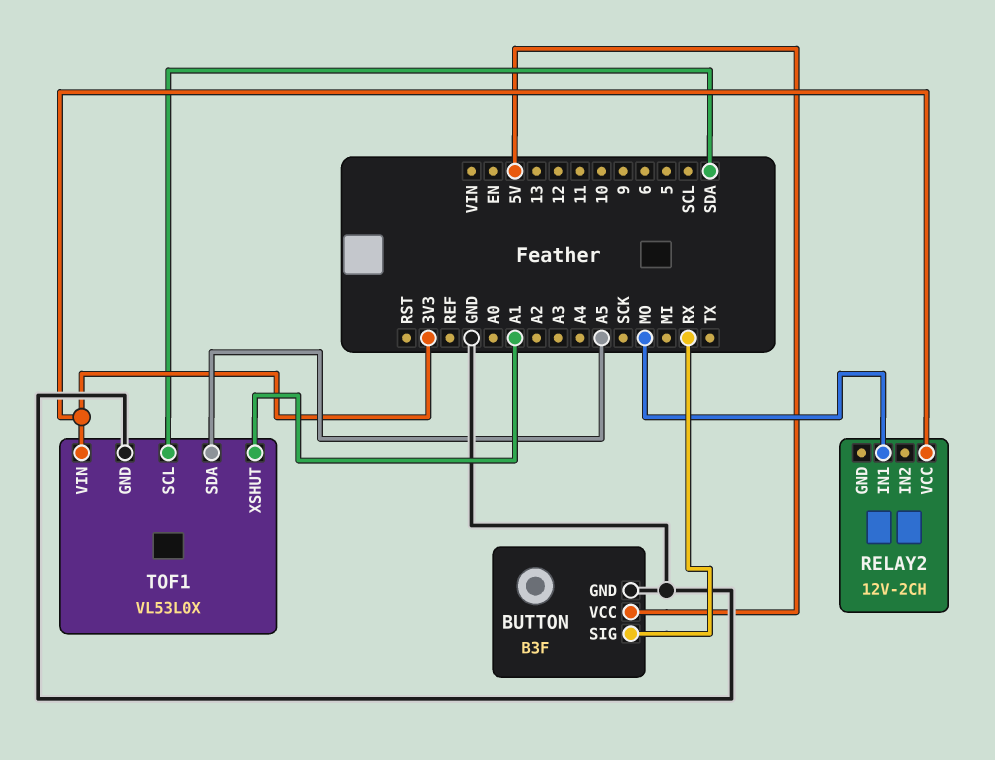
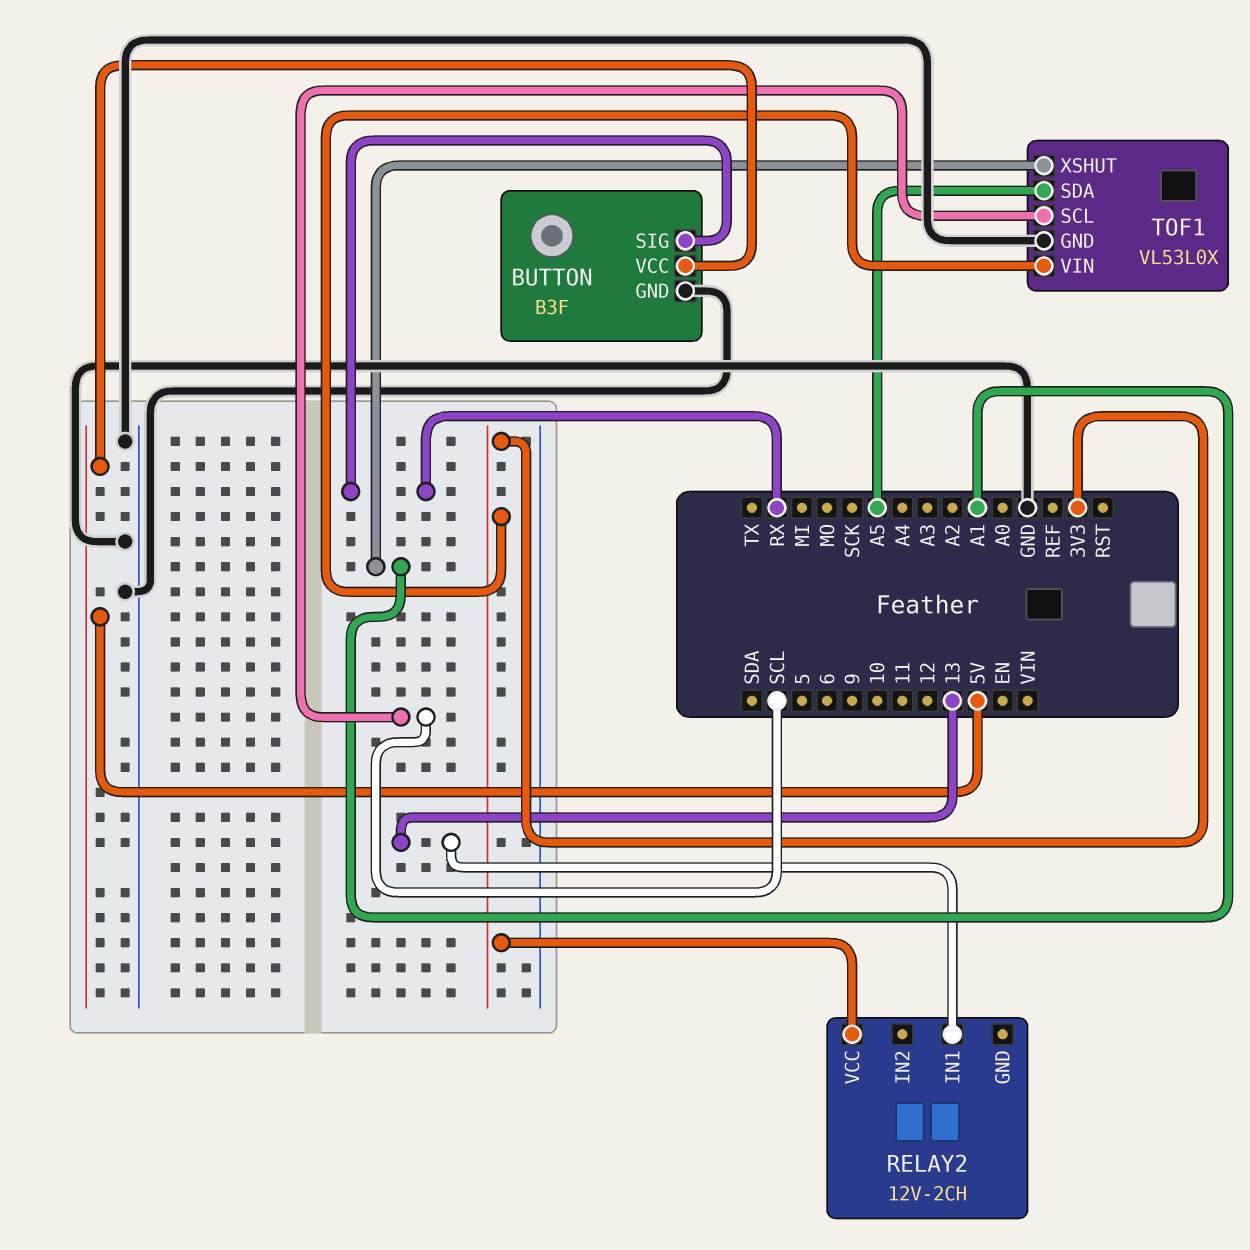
RELAY2 pin IN1: MO -> 13
TOF1 pin SCL: SDA -> SCL

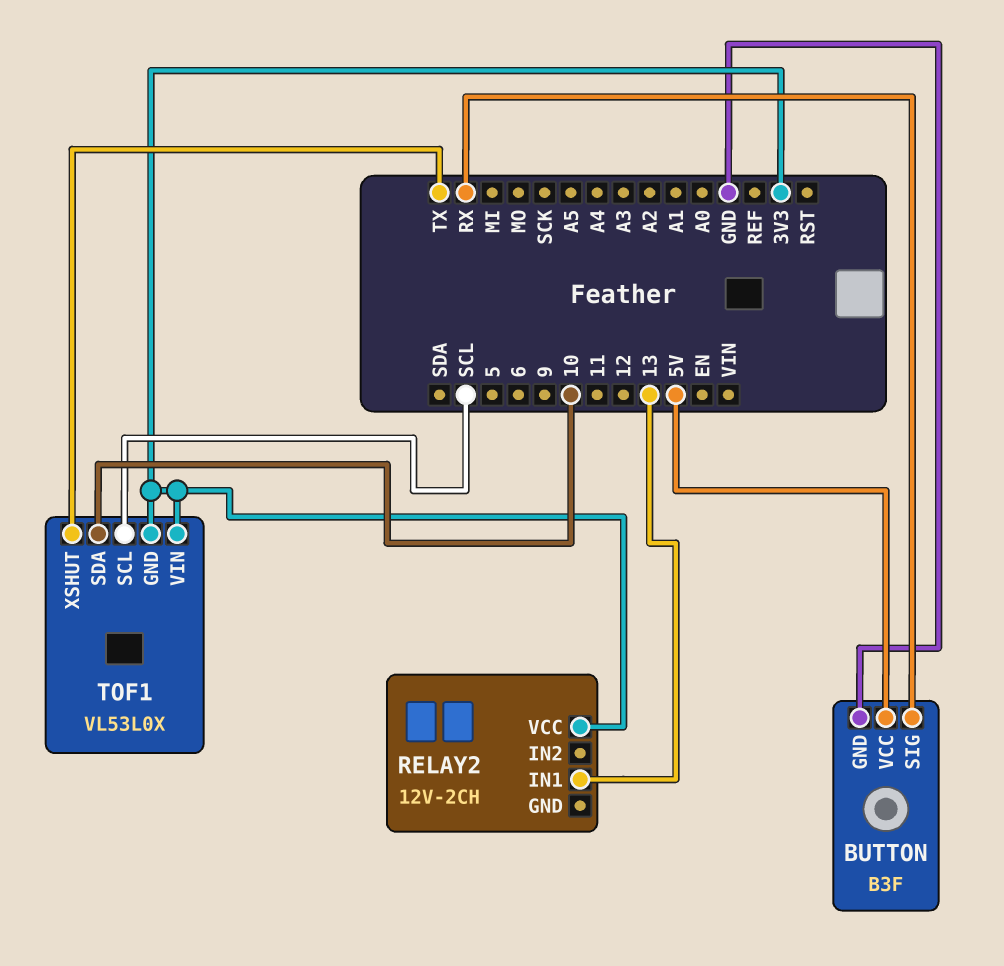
TOF1 pin GND: GND -> 3V3
TOF1 pin SDA: A5 -> 10
TOF1 pin XSHUT: A1 -> TX

